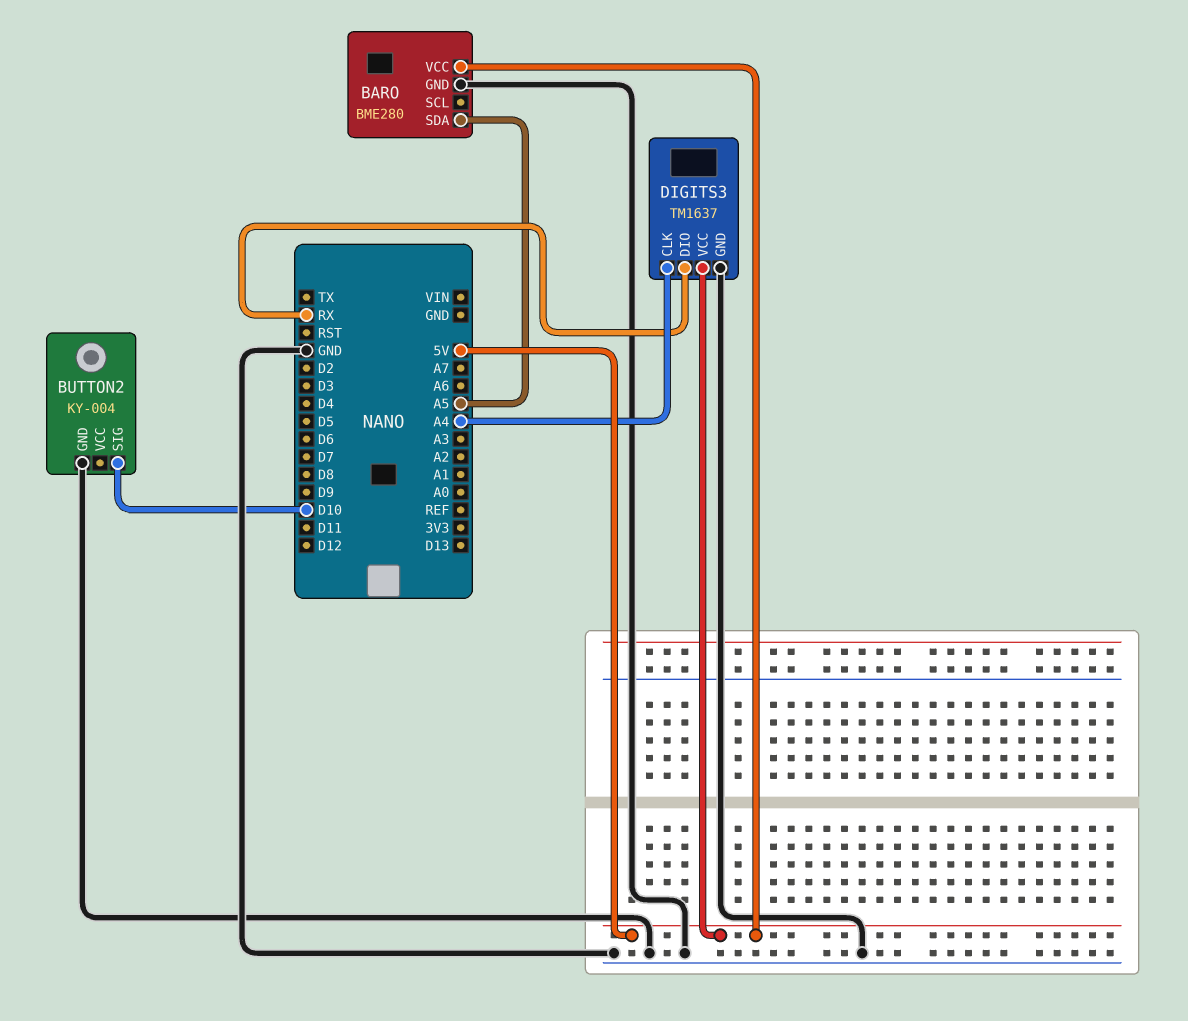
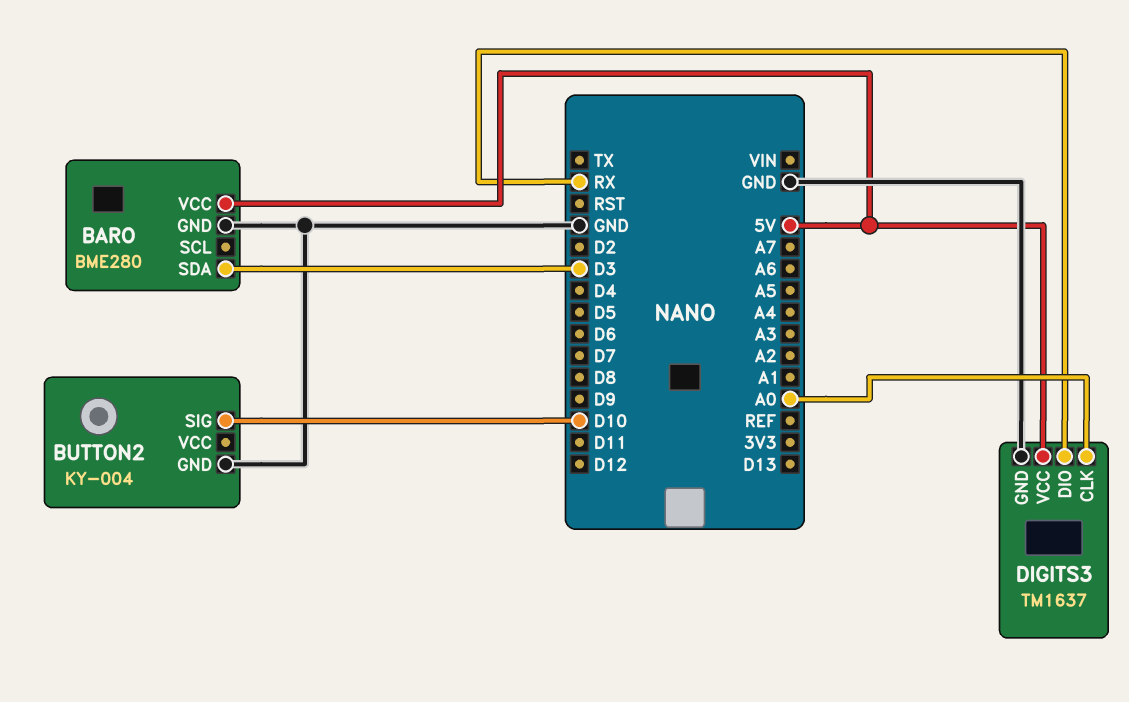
BARO pin SDA: A5 -> D3
DIGITS3 pin CLK: A4 -> A0

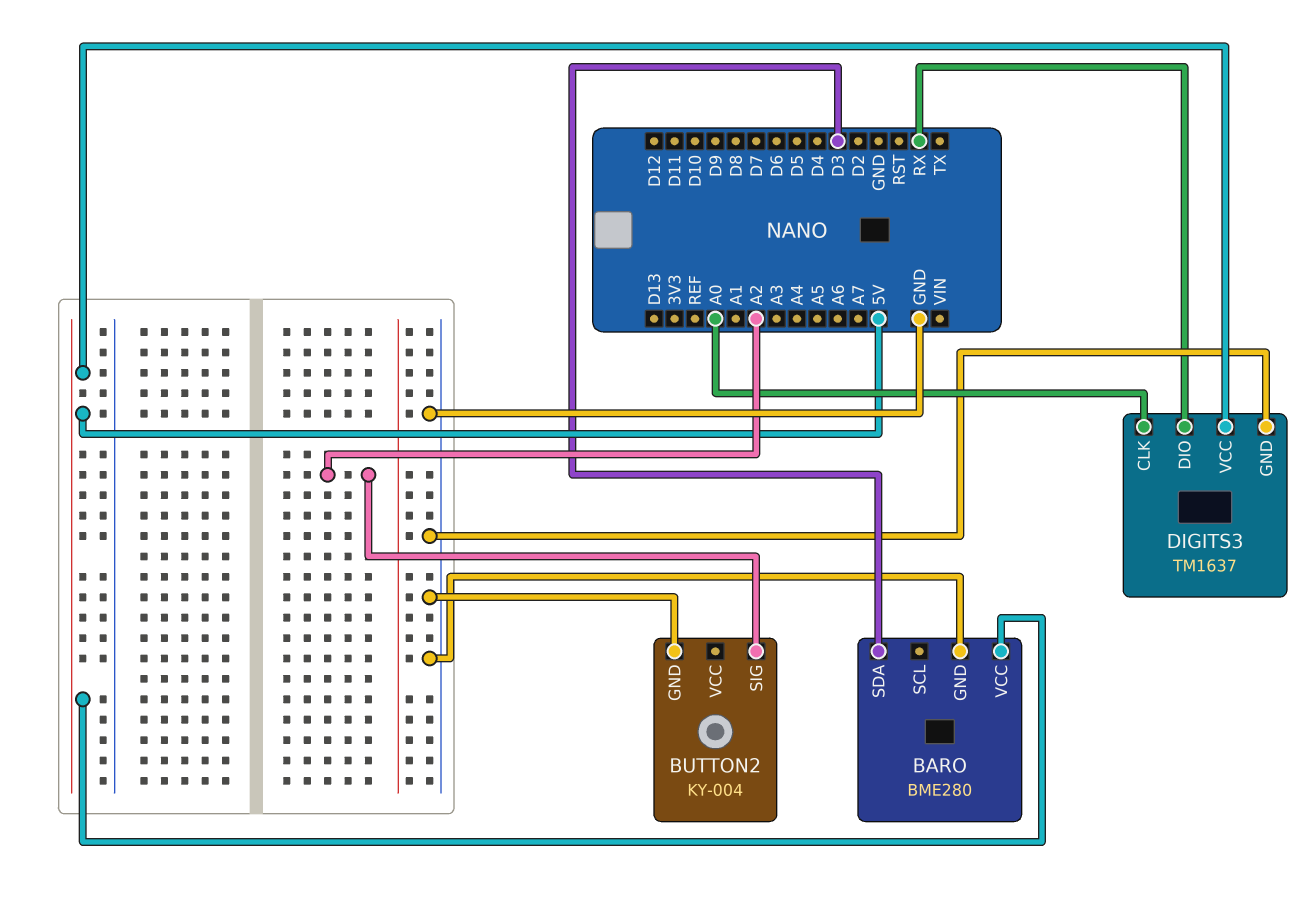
BUTTON2 pin SIG: D10 -> A2

